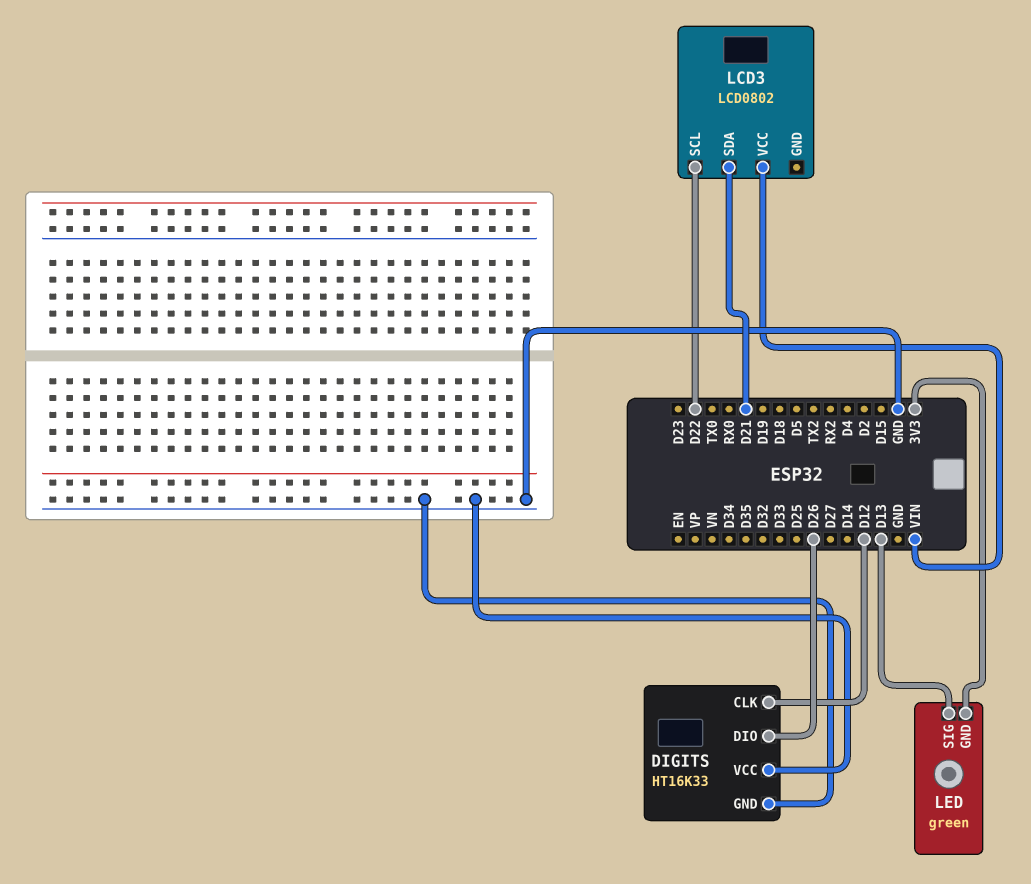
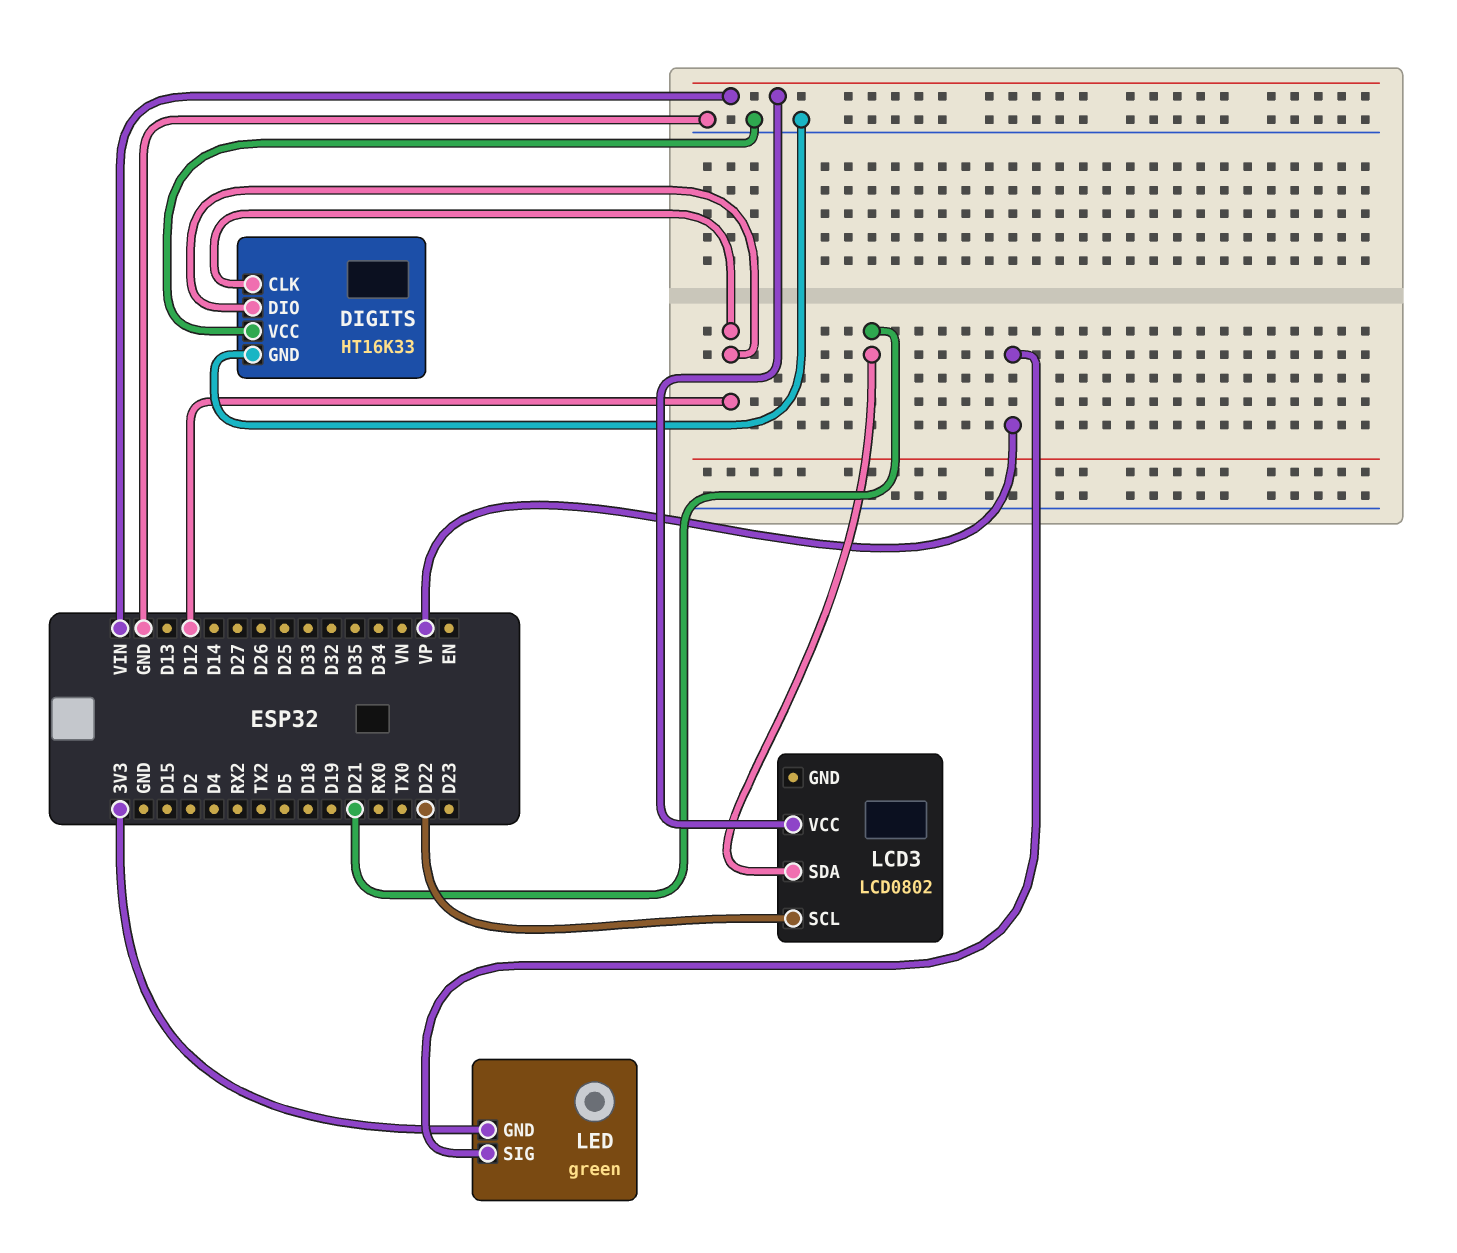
DIGITS pin DIO: D26 -> D12
LED pin SIG: D13 -> VP

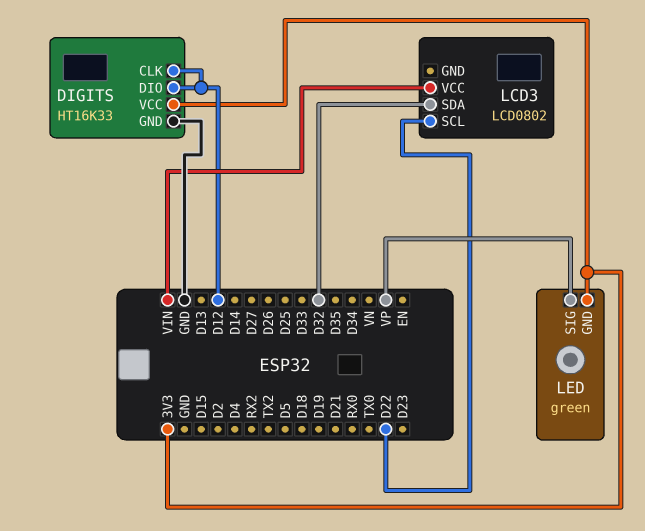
DIGITS pin VCC: GND -> 3V3
LCD3 pin SDA: D21 -> D32

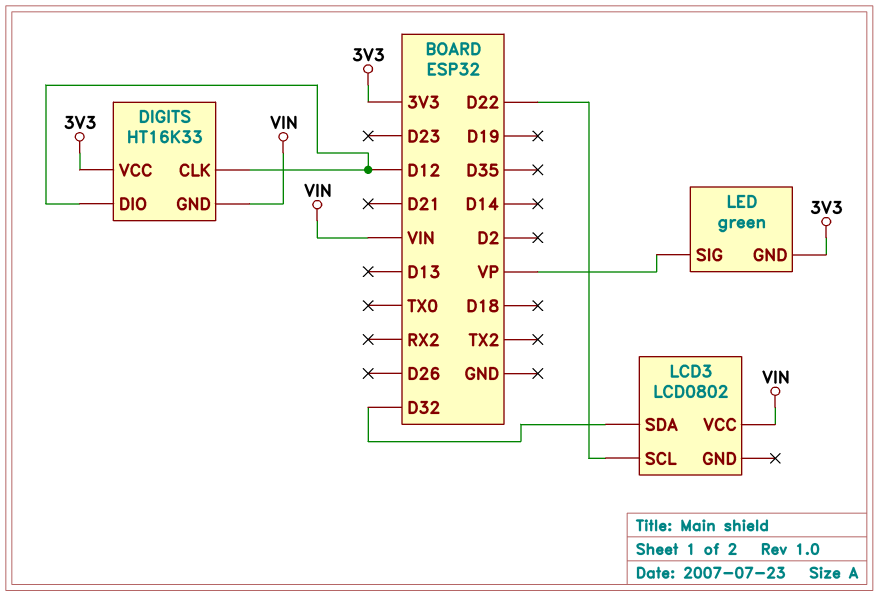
DIGITS pin GND: GND -> VIN

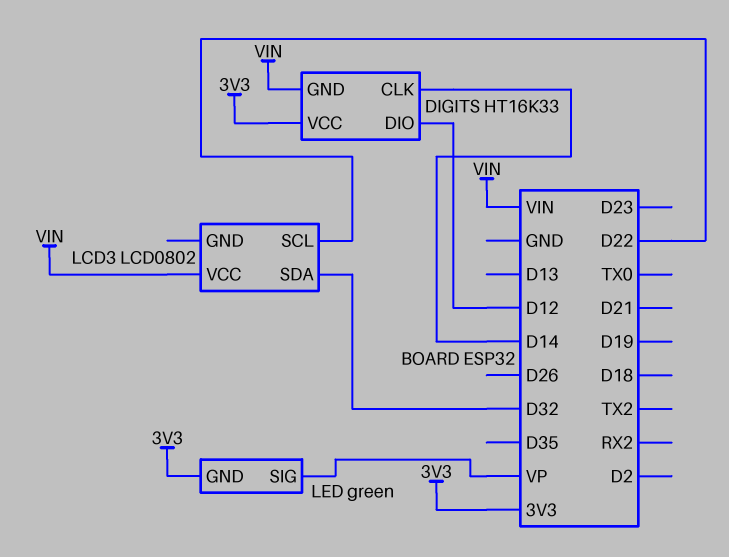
DIGITS pin CLK: D12 -> D14

